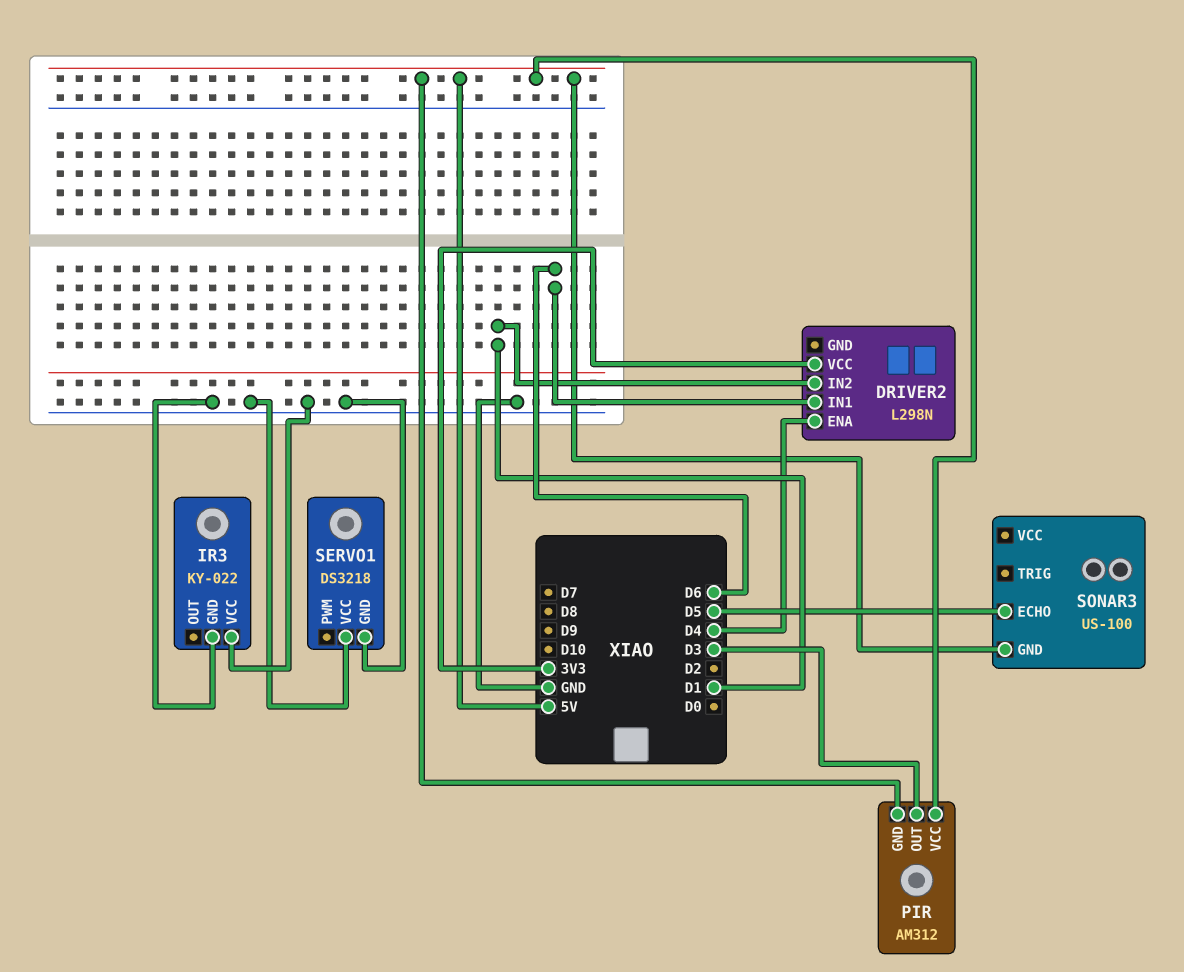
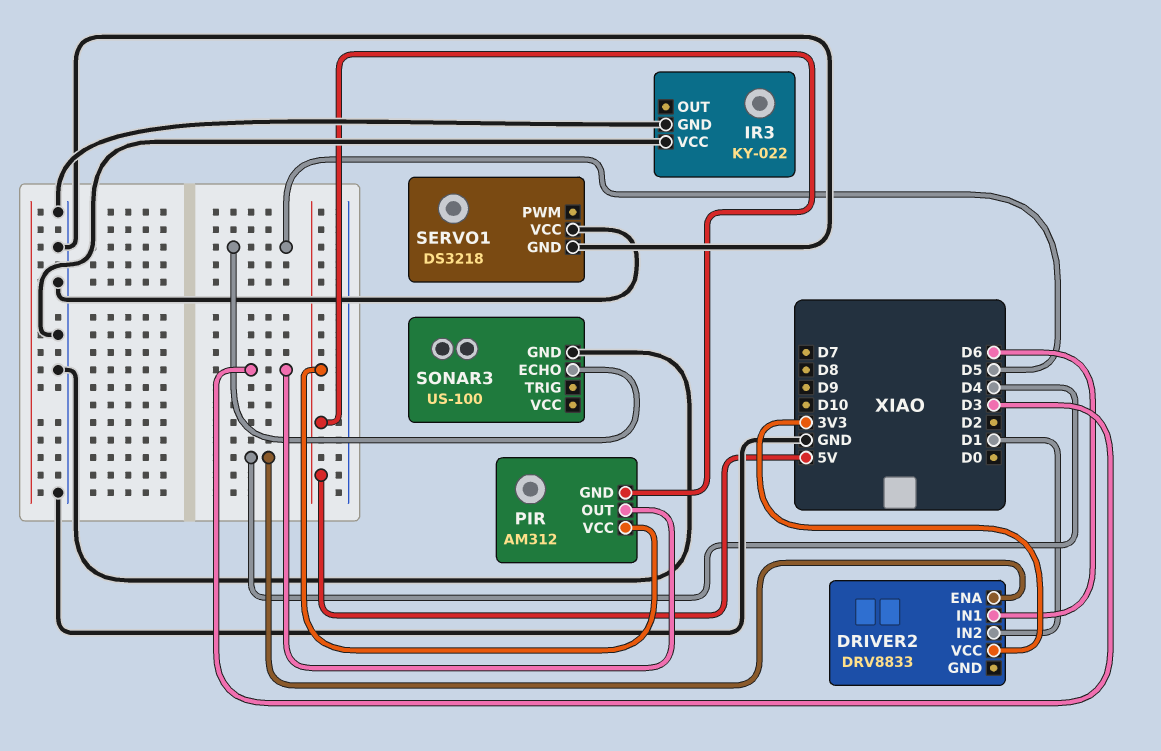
DRIVER2: L298N -> DRV8833
SONAR3 pin GND: 5V -> GND

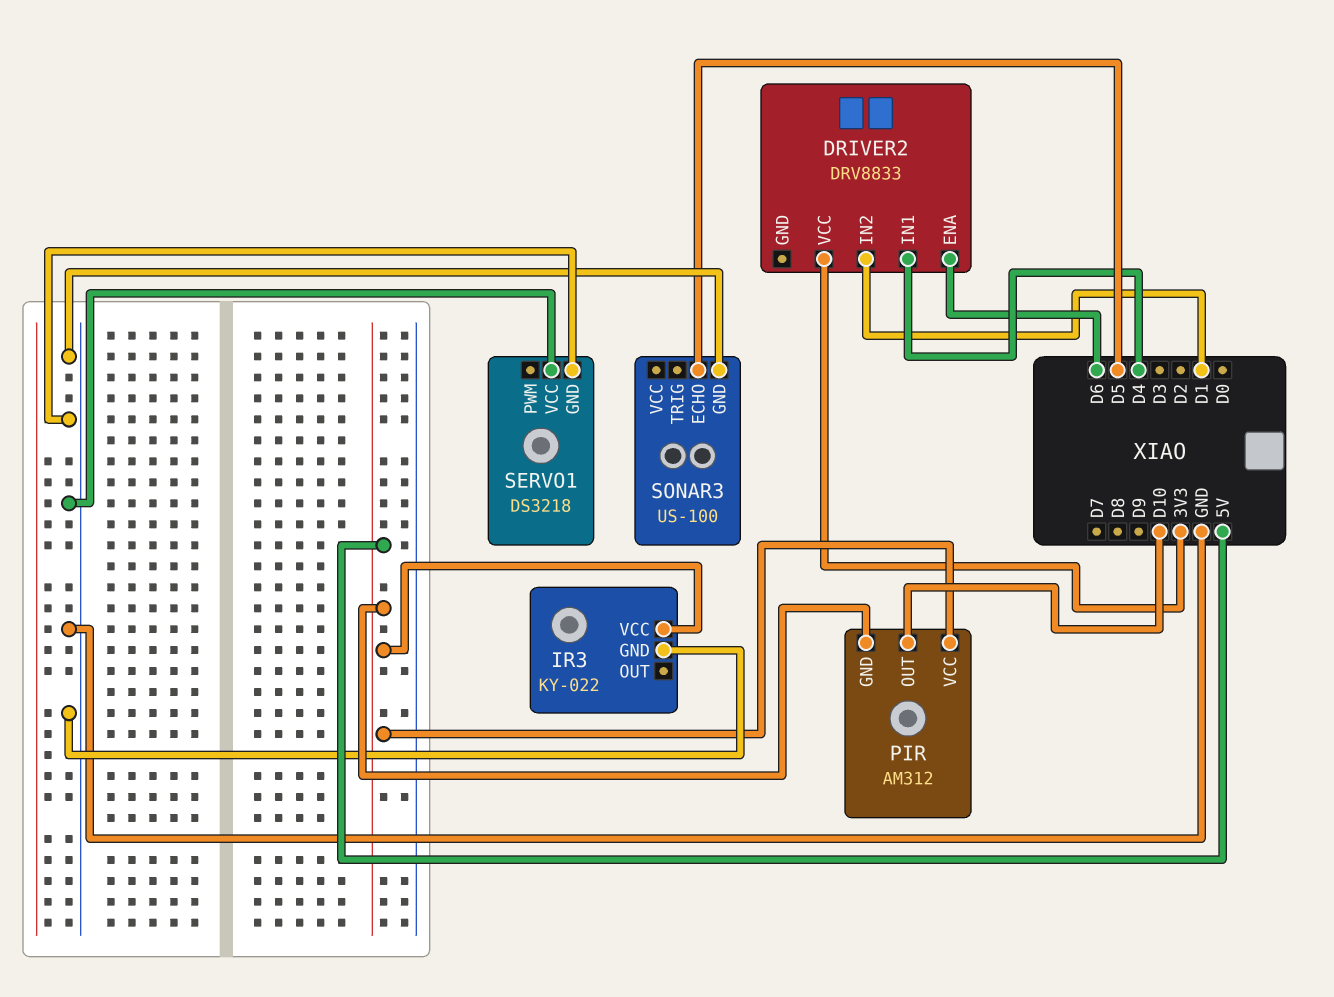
DRIVER2 pin ENA: D4 -> D6
DRIVER2 pin IN1: D6 -> D4
IR3 pin VCC: GND -> 5V
PIR pin OUT: D3 -> D10

